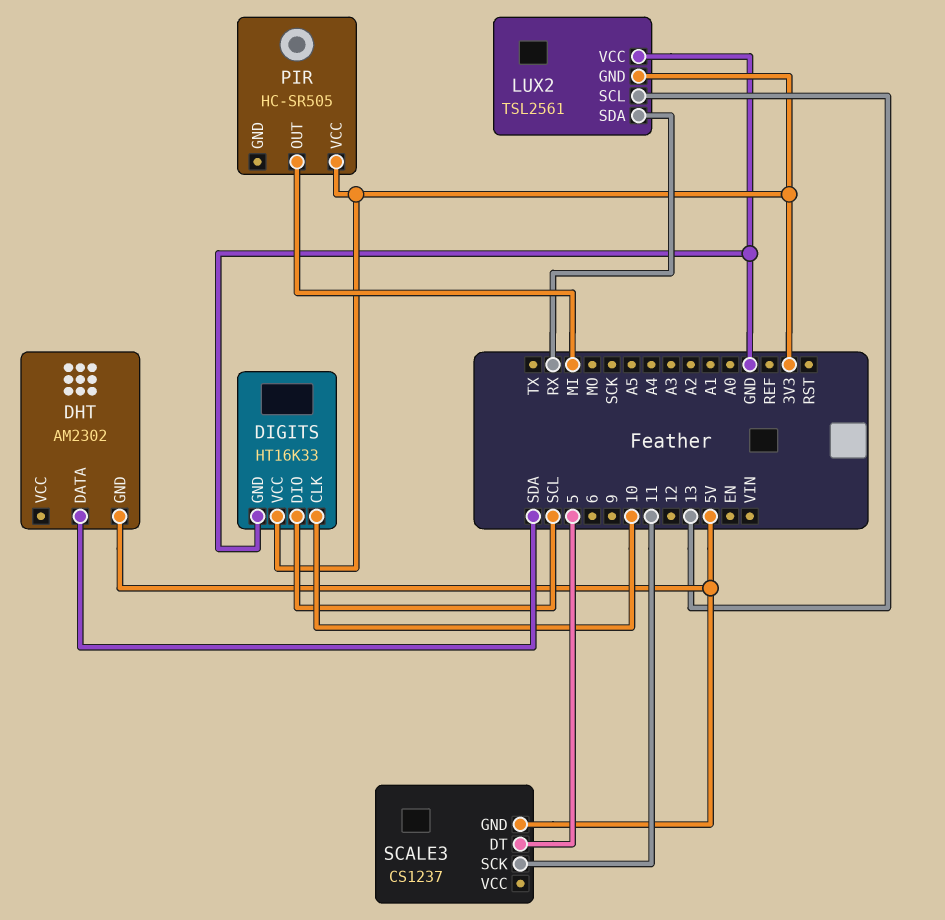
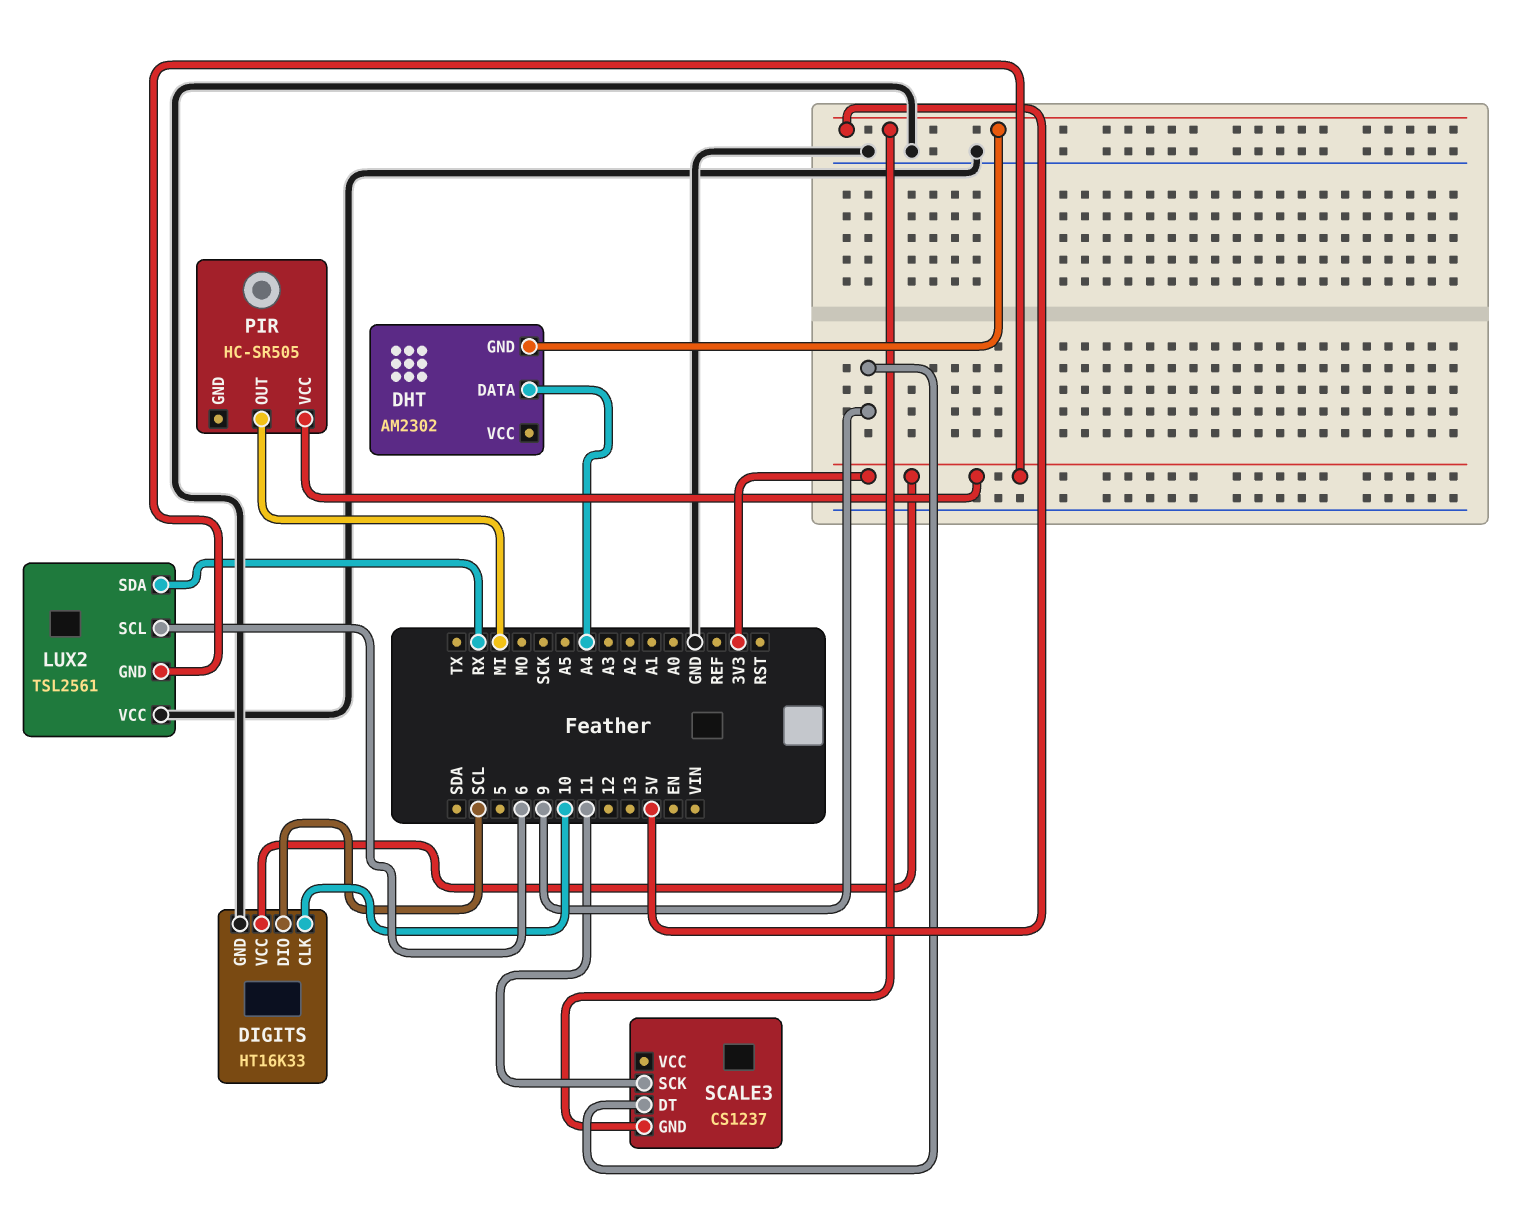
DHT pin DATA: SDA -> A4
LUX2 pin SCL: 13 -> 6
SCALE3 pin DT: 5 -> 9

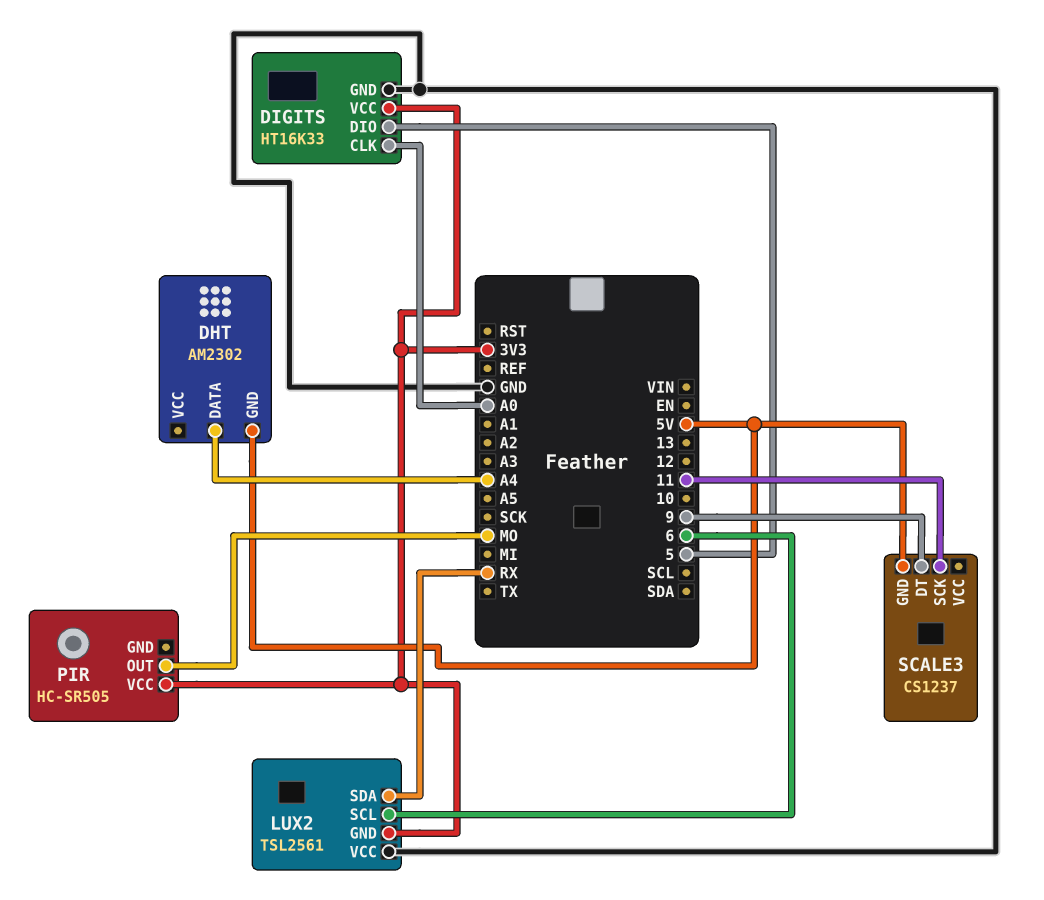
DIGITS pin CLK: 10 -> A0
DIGITS pin DIO: SCL -> 5
PIR pin OUT: MI -> MO

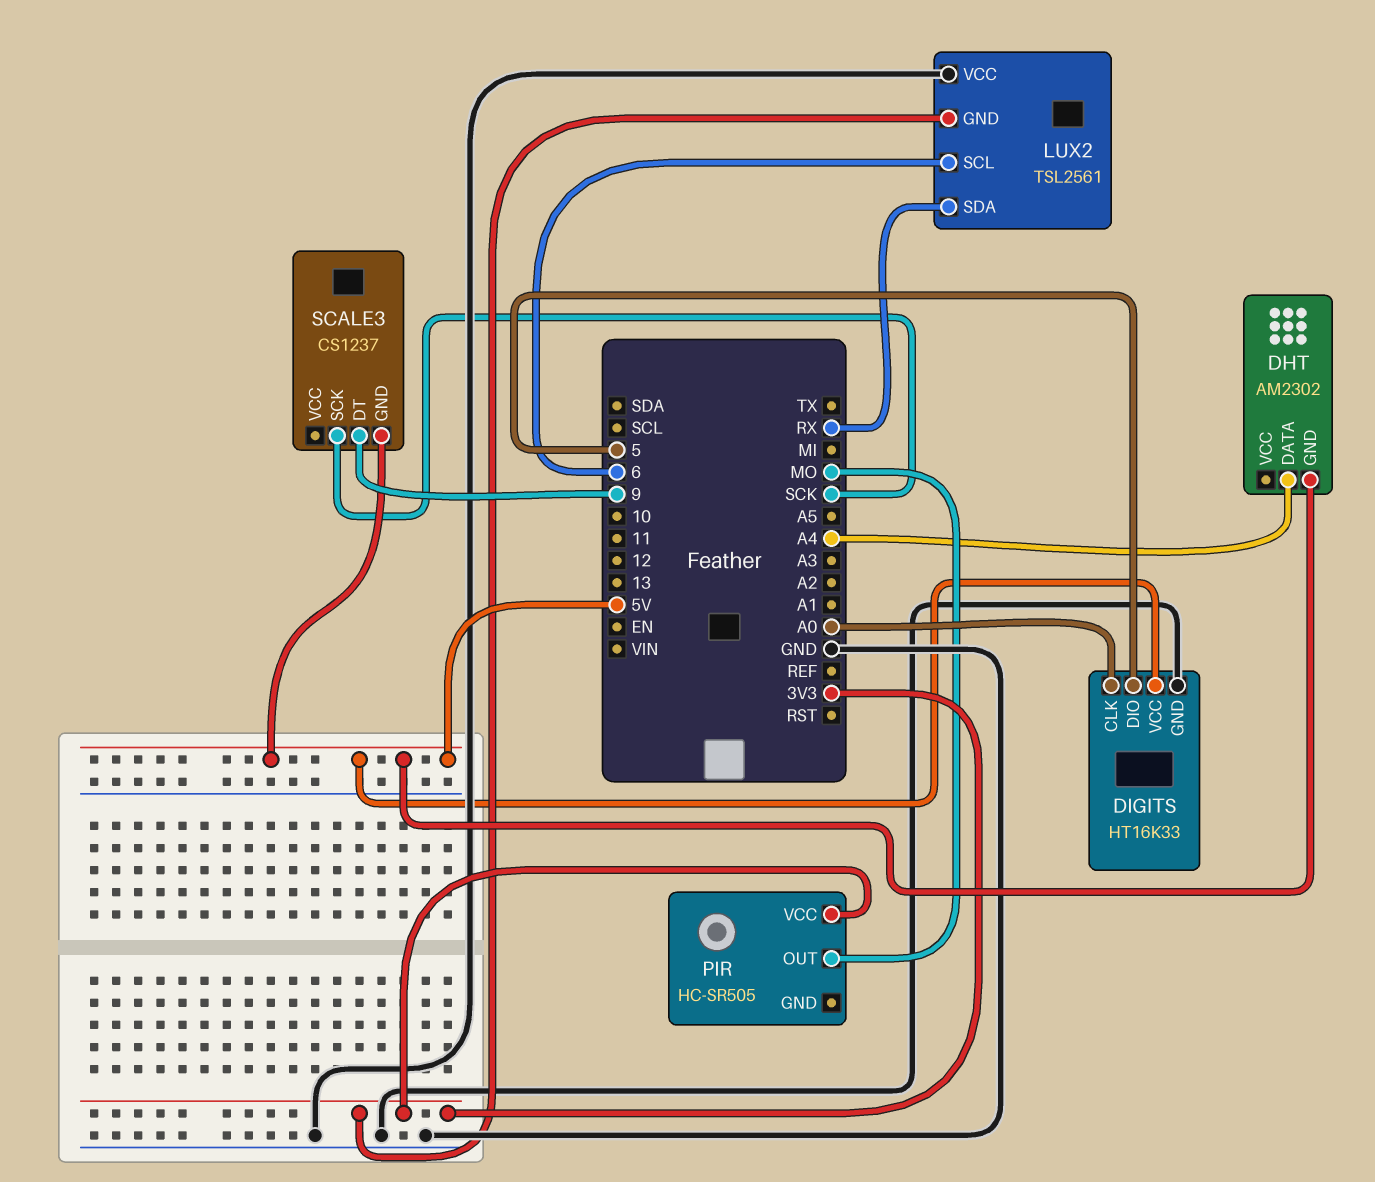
DIGITS pin VCC: 3V3 -> 5V
SCALE3 pin SCK: 11 -> SCK

